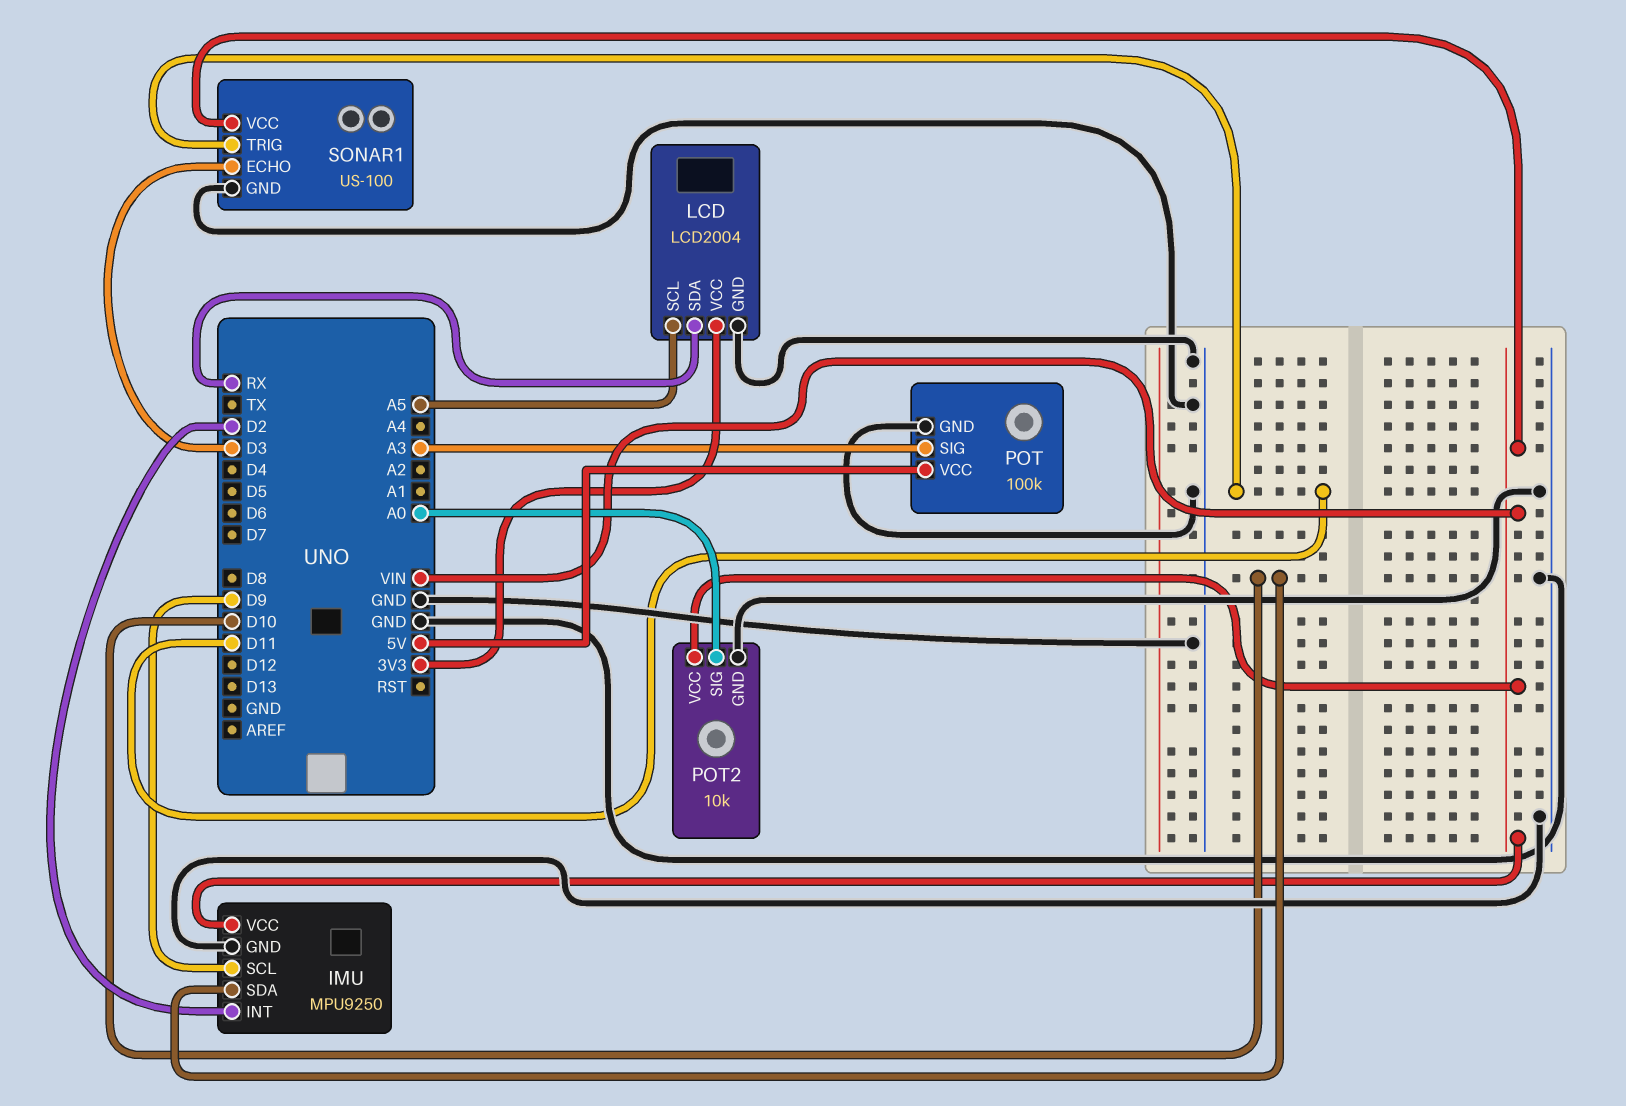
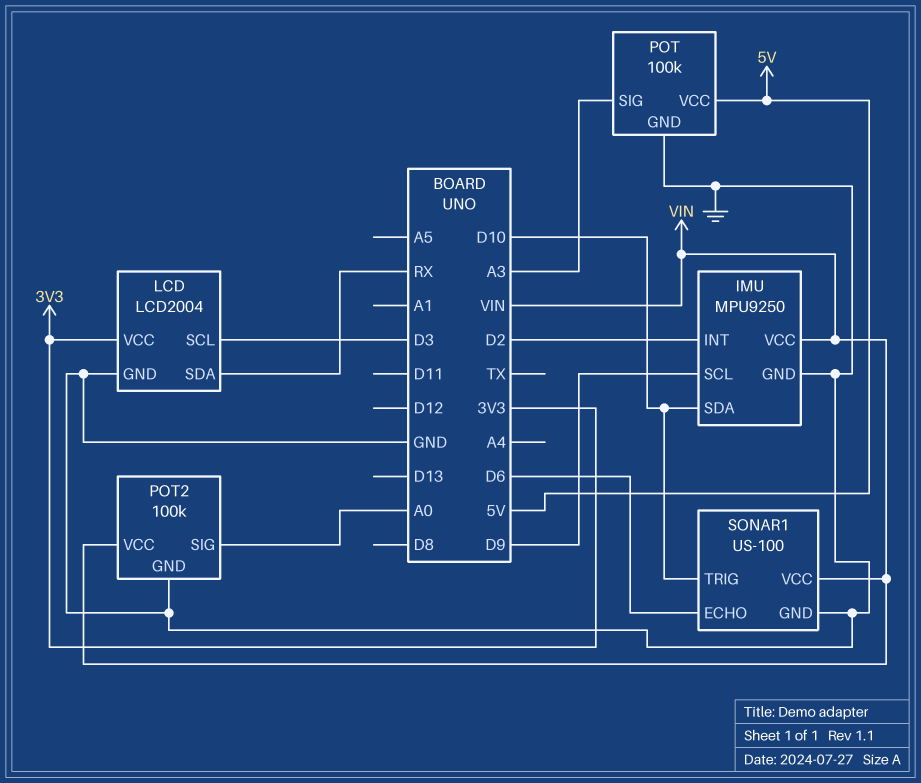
LCD pin SCL: A5 -> D3
POT2: 10k -> 100k
SONAR1 pin ECHO: D3 -> D6
SONAR1 pin TRIG: D11 -> D10

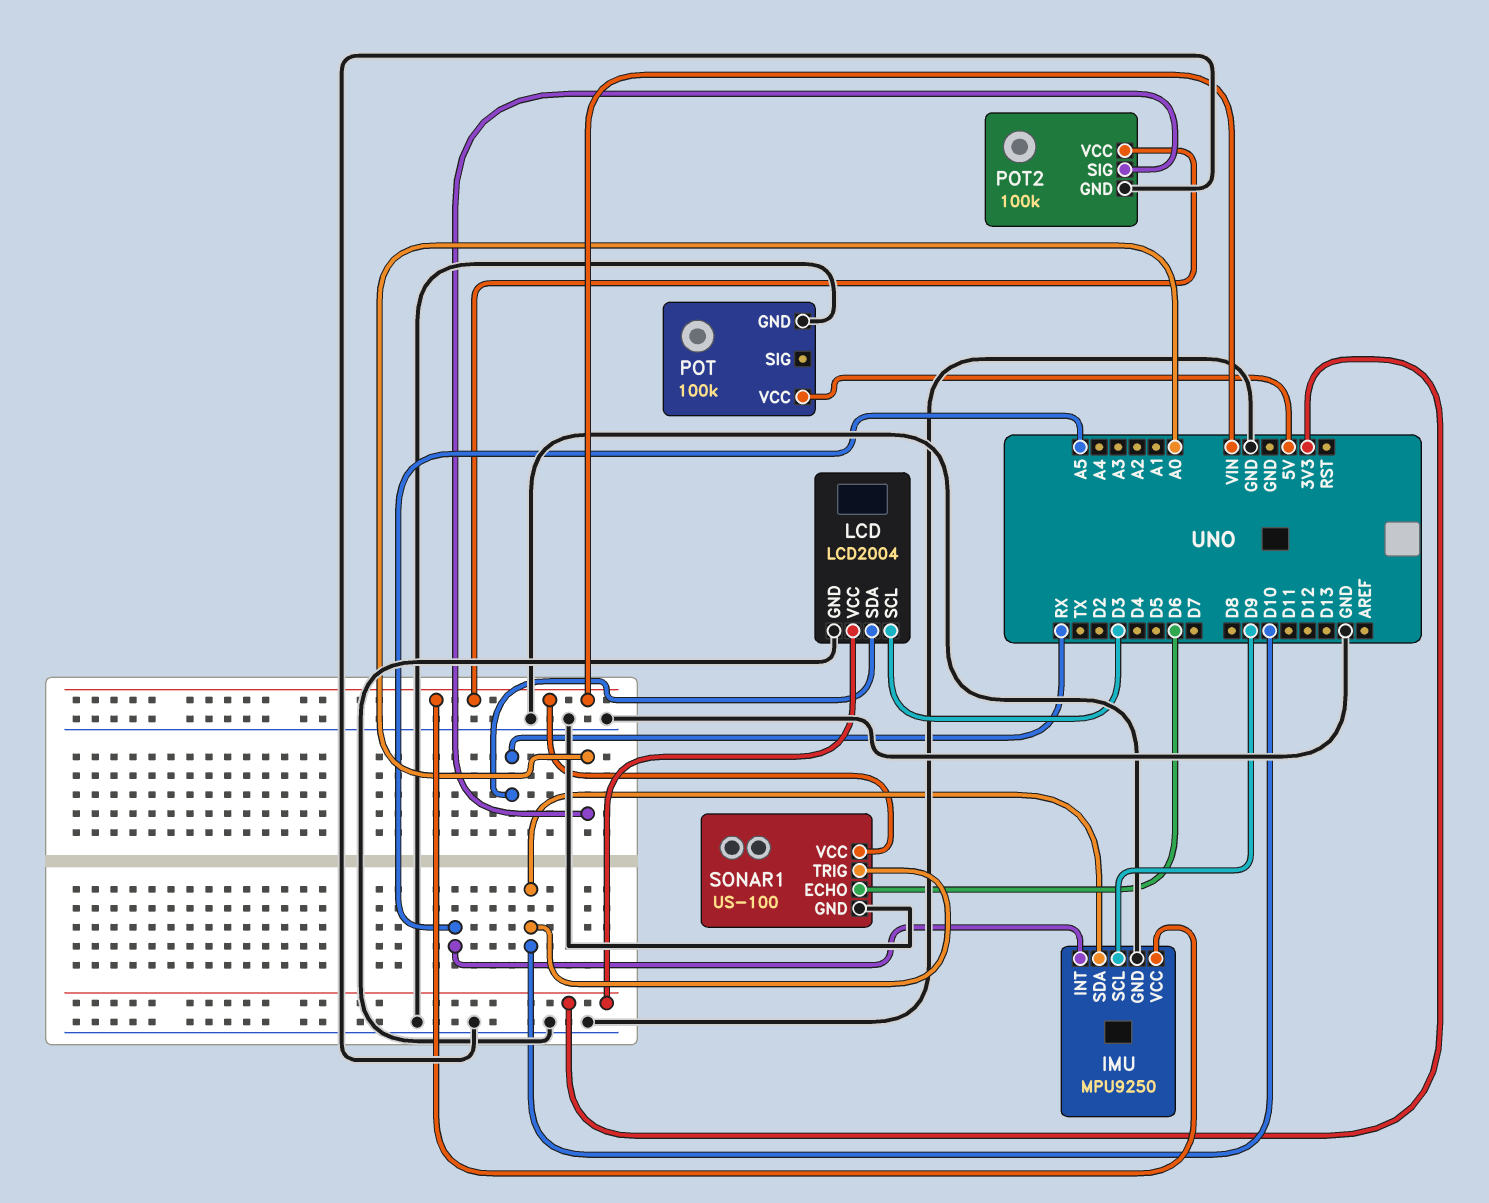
IMU pin INT: D2 -> A5
POT pin SIG: A3 -> none

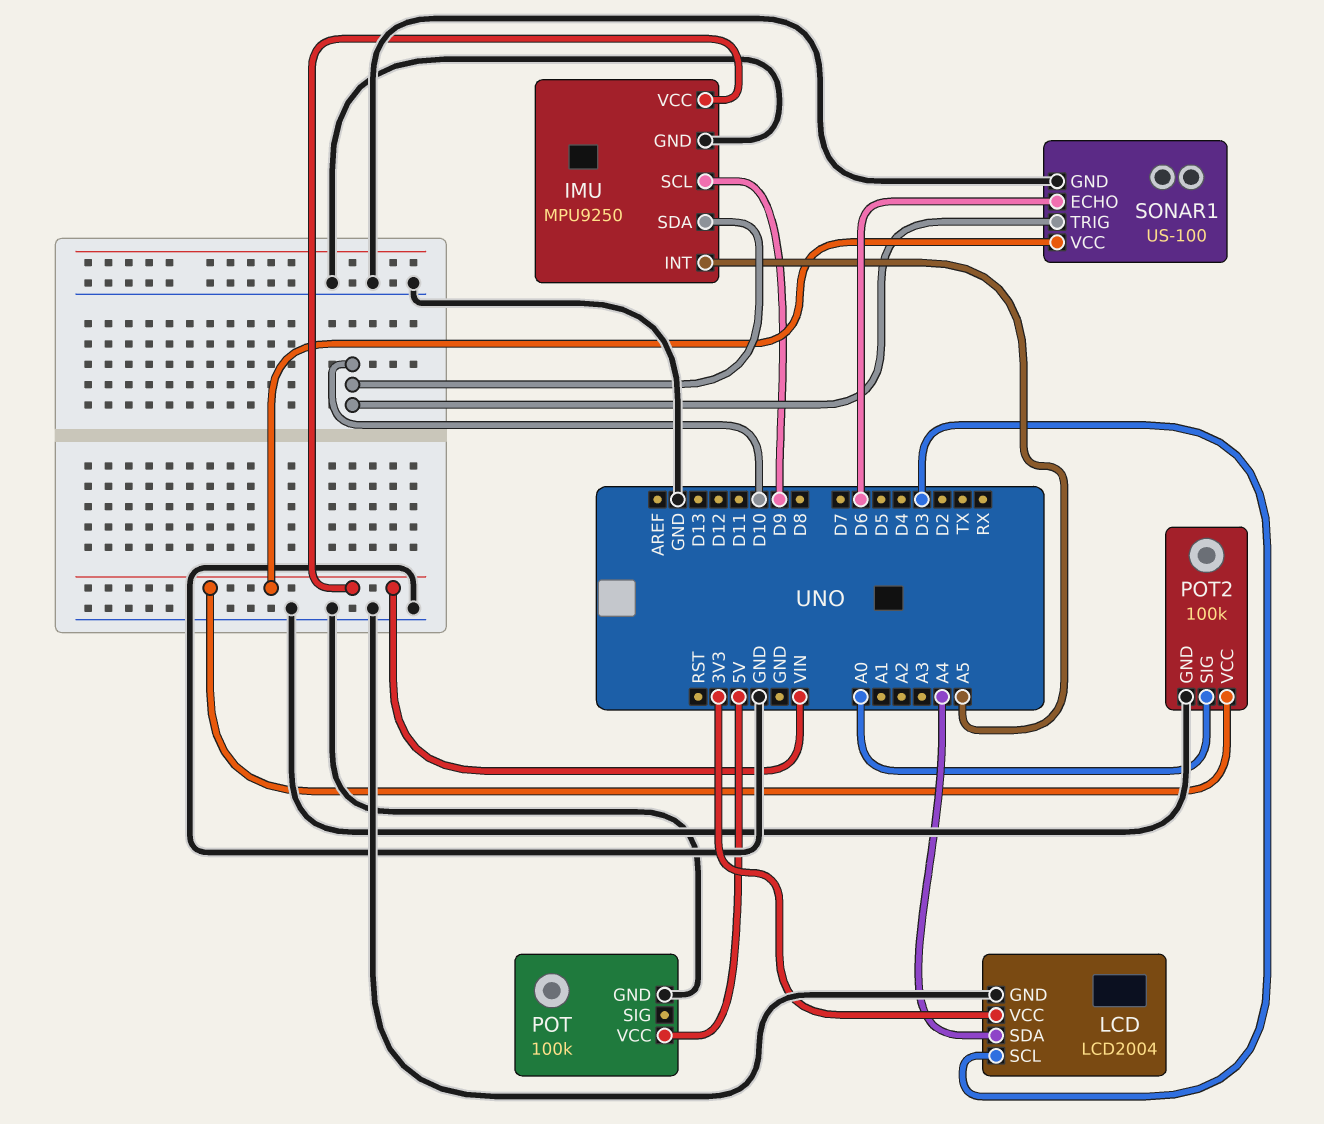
LCD pin SDA: RX -> A4

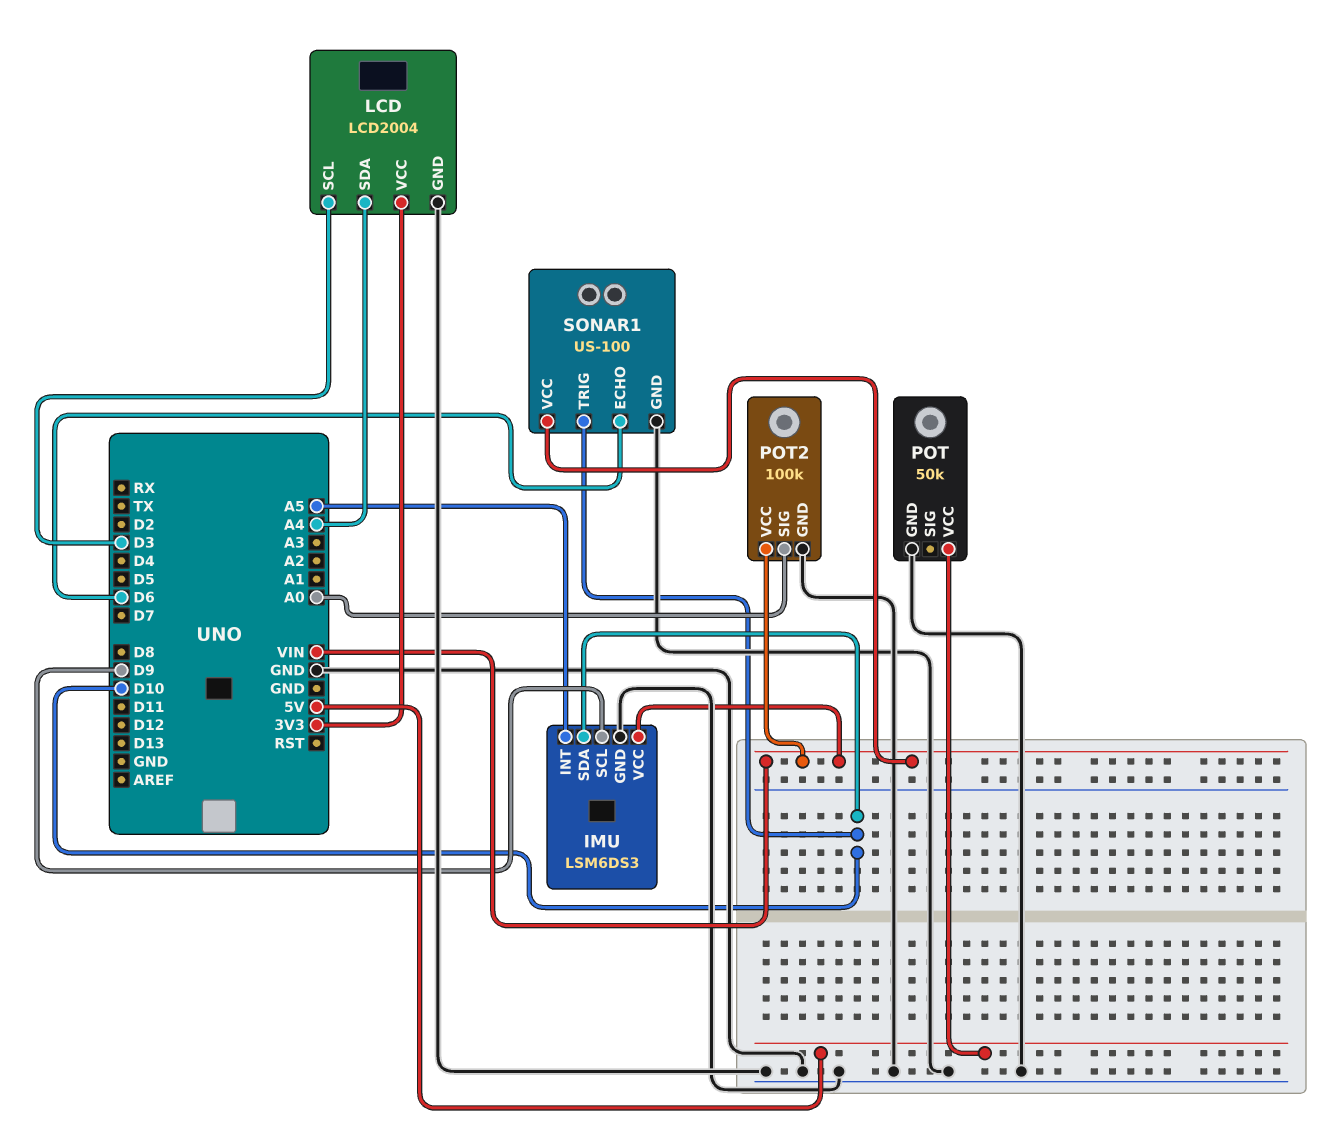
IMU: MPU9250 -> LSM6DS3
POT: 100k -> 50k

